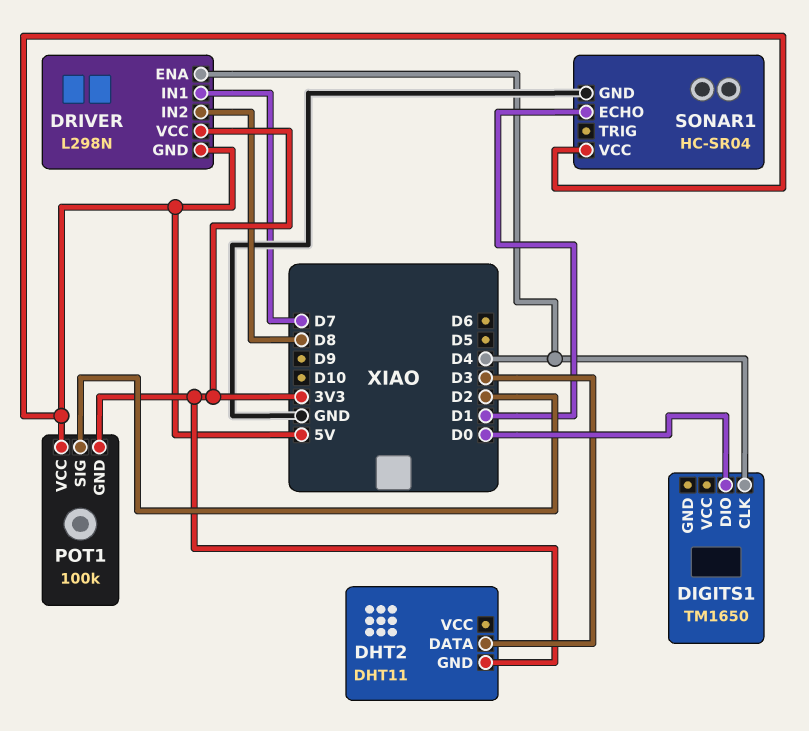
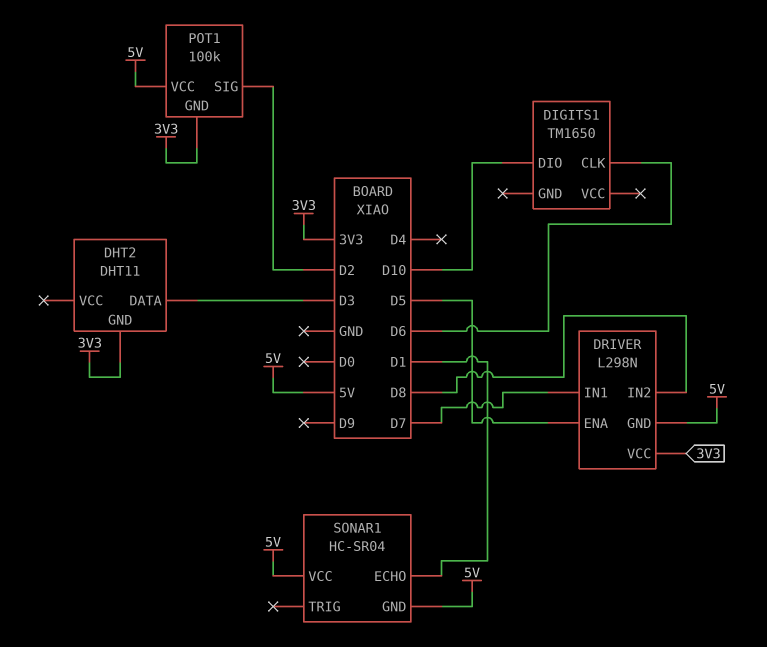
DIGITS1 pin CLK: D4 -> D6
DIGITS1 pin DIO: D0 -> D10
DRIVER pin ENA: D4 -> D5
SONAR1 pin GND: GND -> 5V

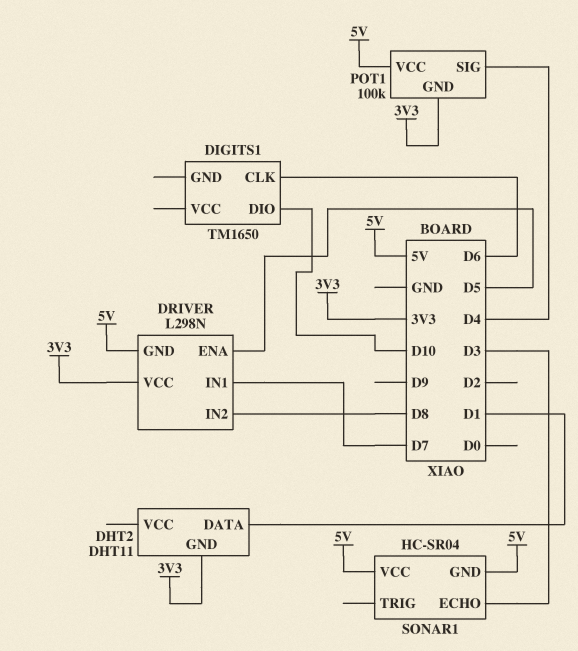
DHT2 pin DATA: D3 -> D1
POT1 pin SIG: D2 -> D4
SONAR1 pin ECHO: D1 -> D3

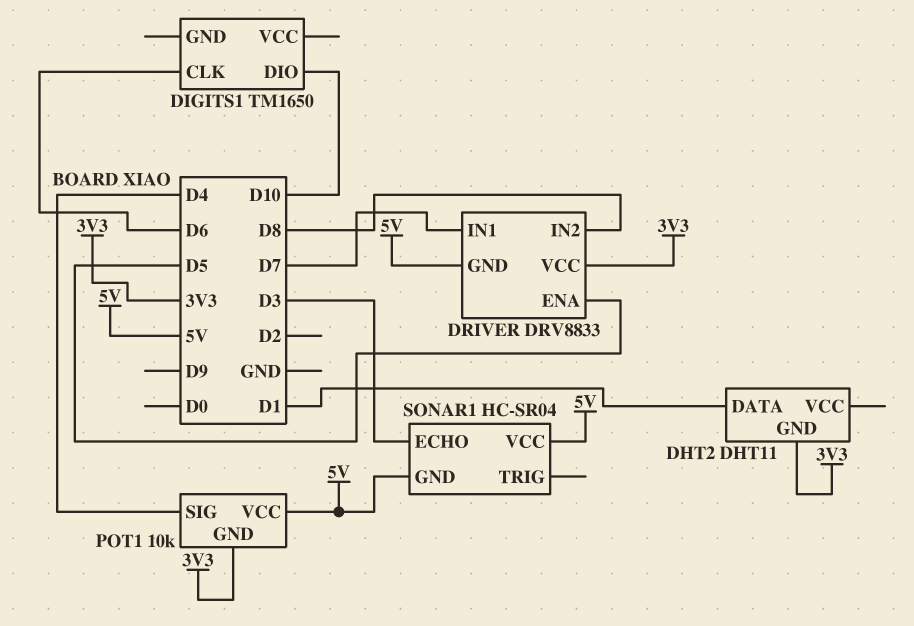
DRIVER: L298N -> DRV8833
POT1: 100k -> 10k

